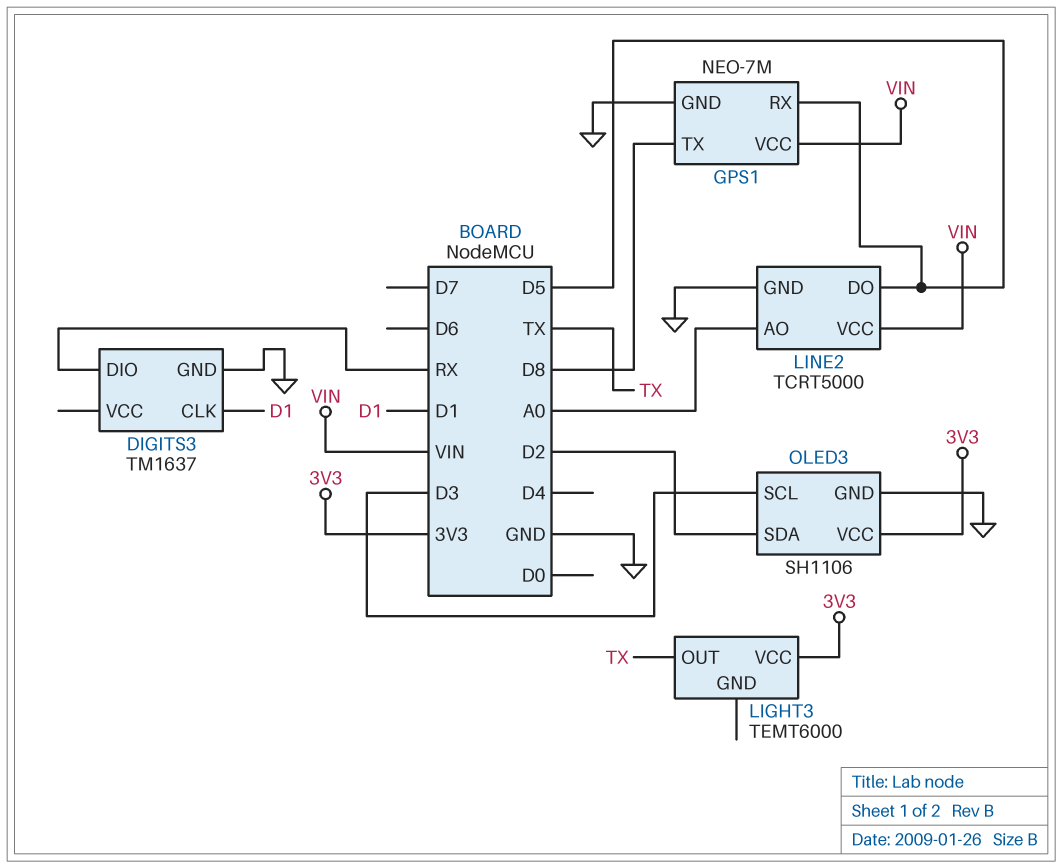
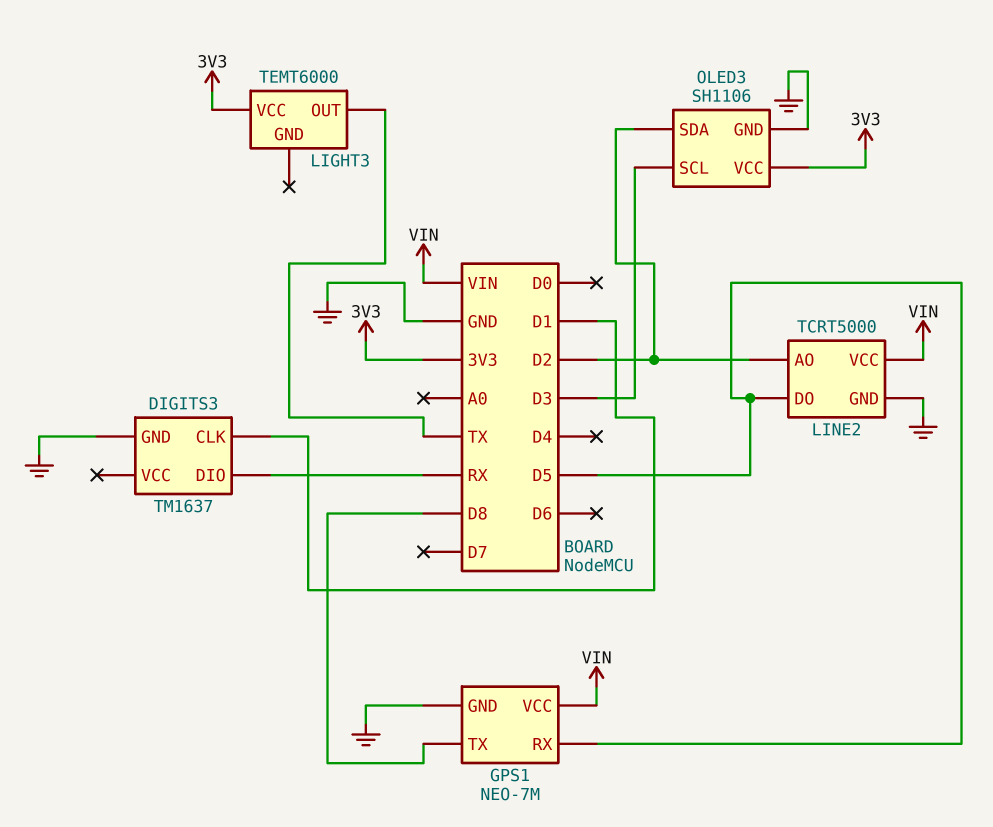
LINE2 pin AO: A0 -> D2

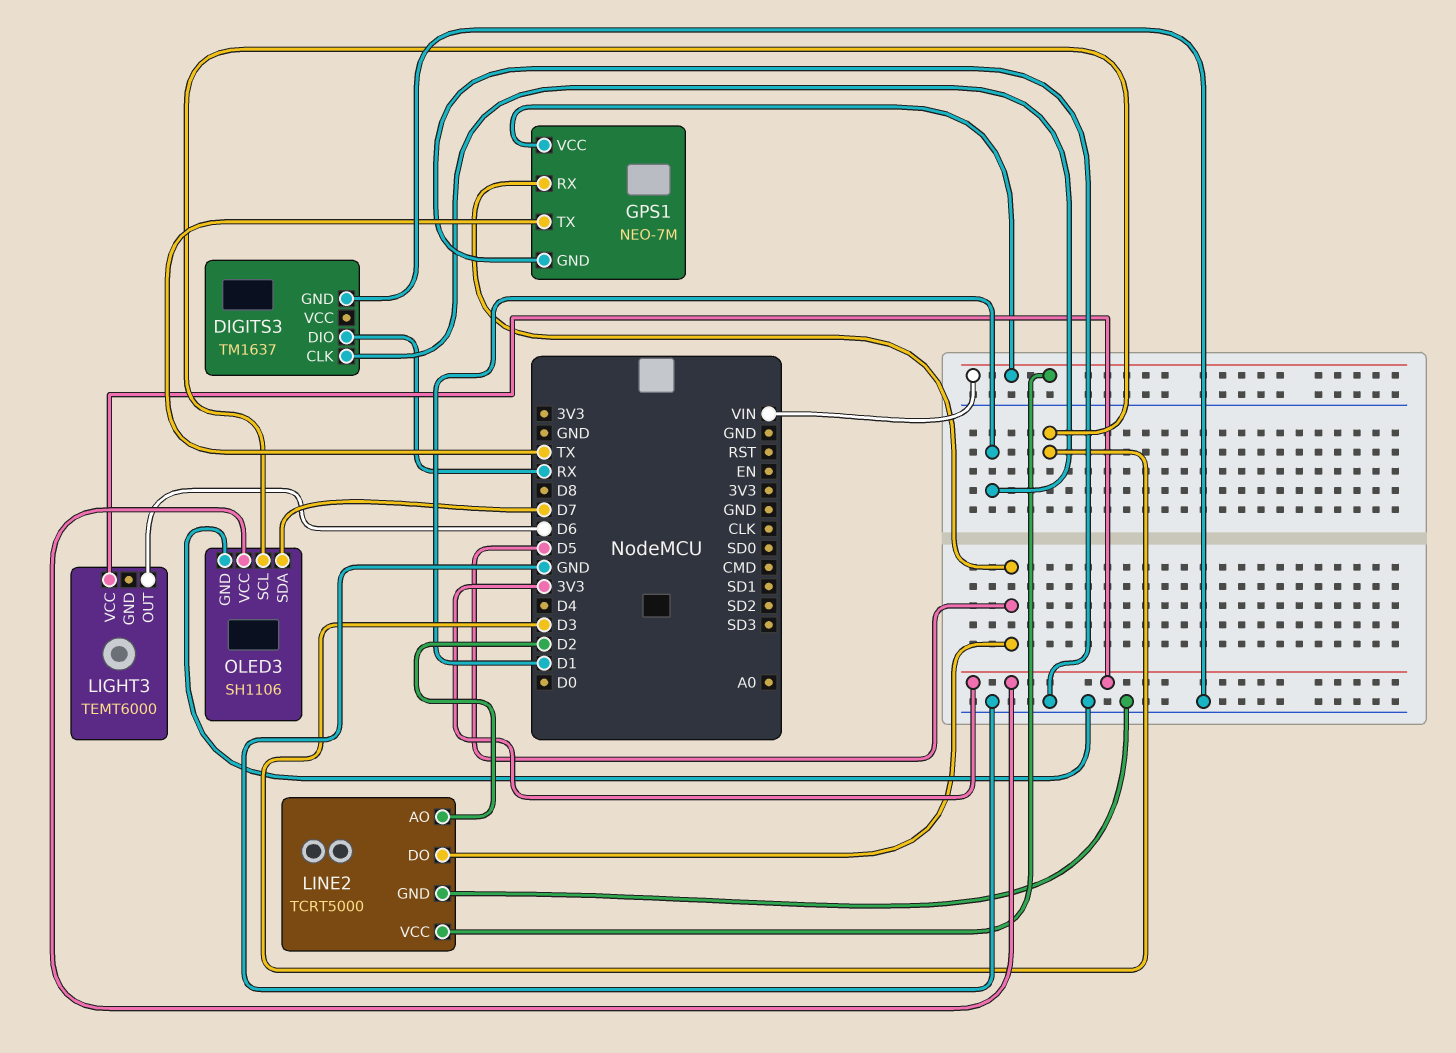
GPS1 pin TX: D8 -> TX
LIGHT3 pin OUT: TX -> D6
OLED3 pin SDA: D2 -> D7

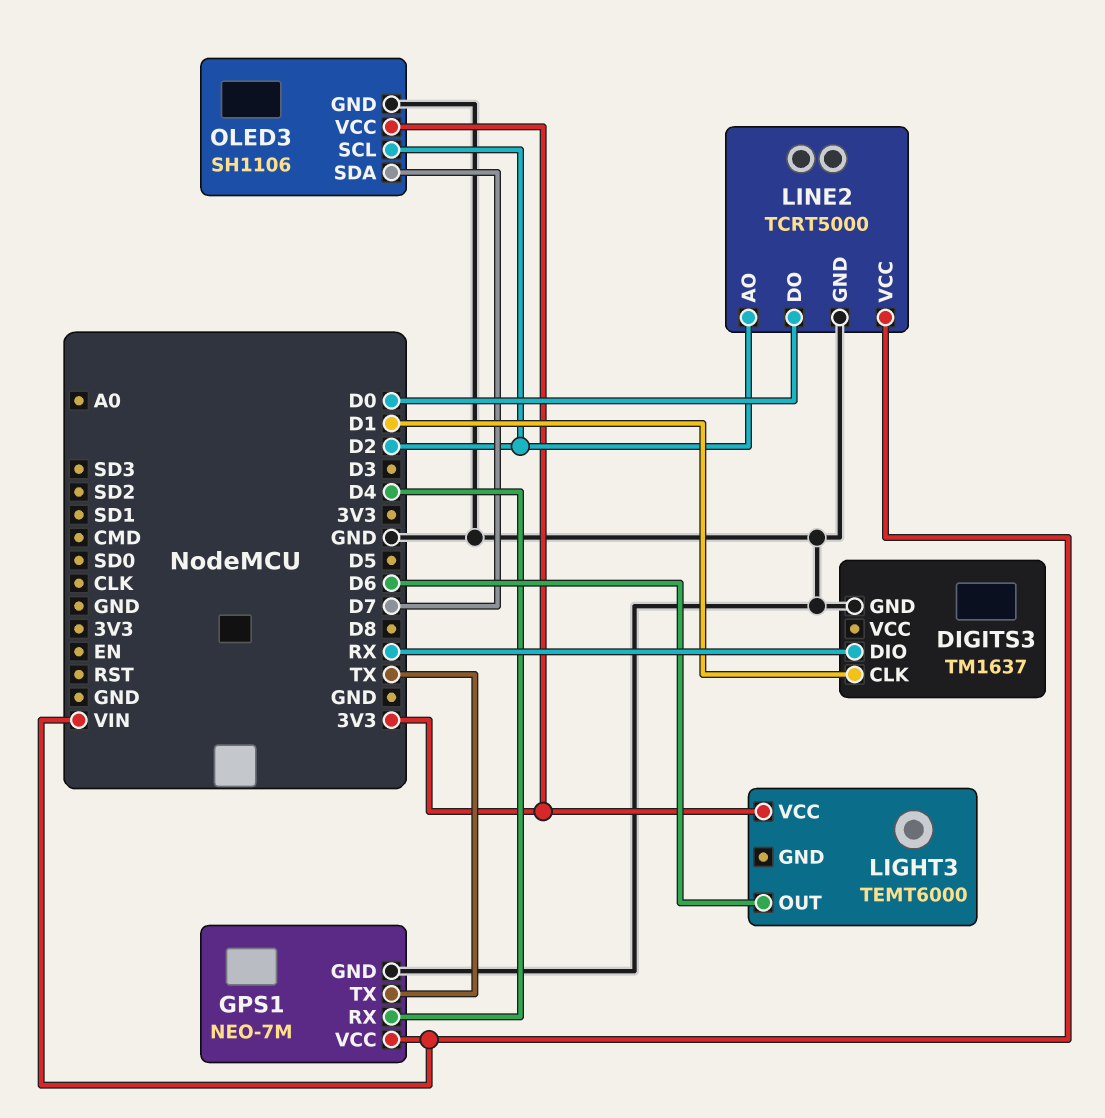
GPS1 pin RX: D5 -> D4
LINE2 pin DO: D5 -> D0
OLED3 pin SCL: D3 -> D2

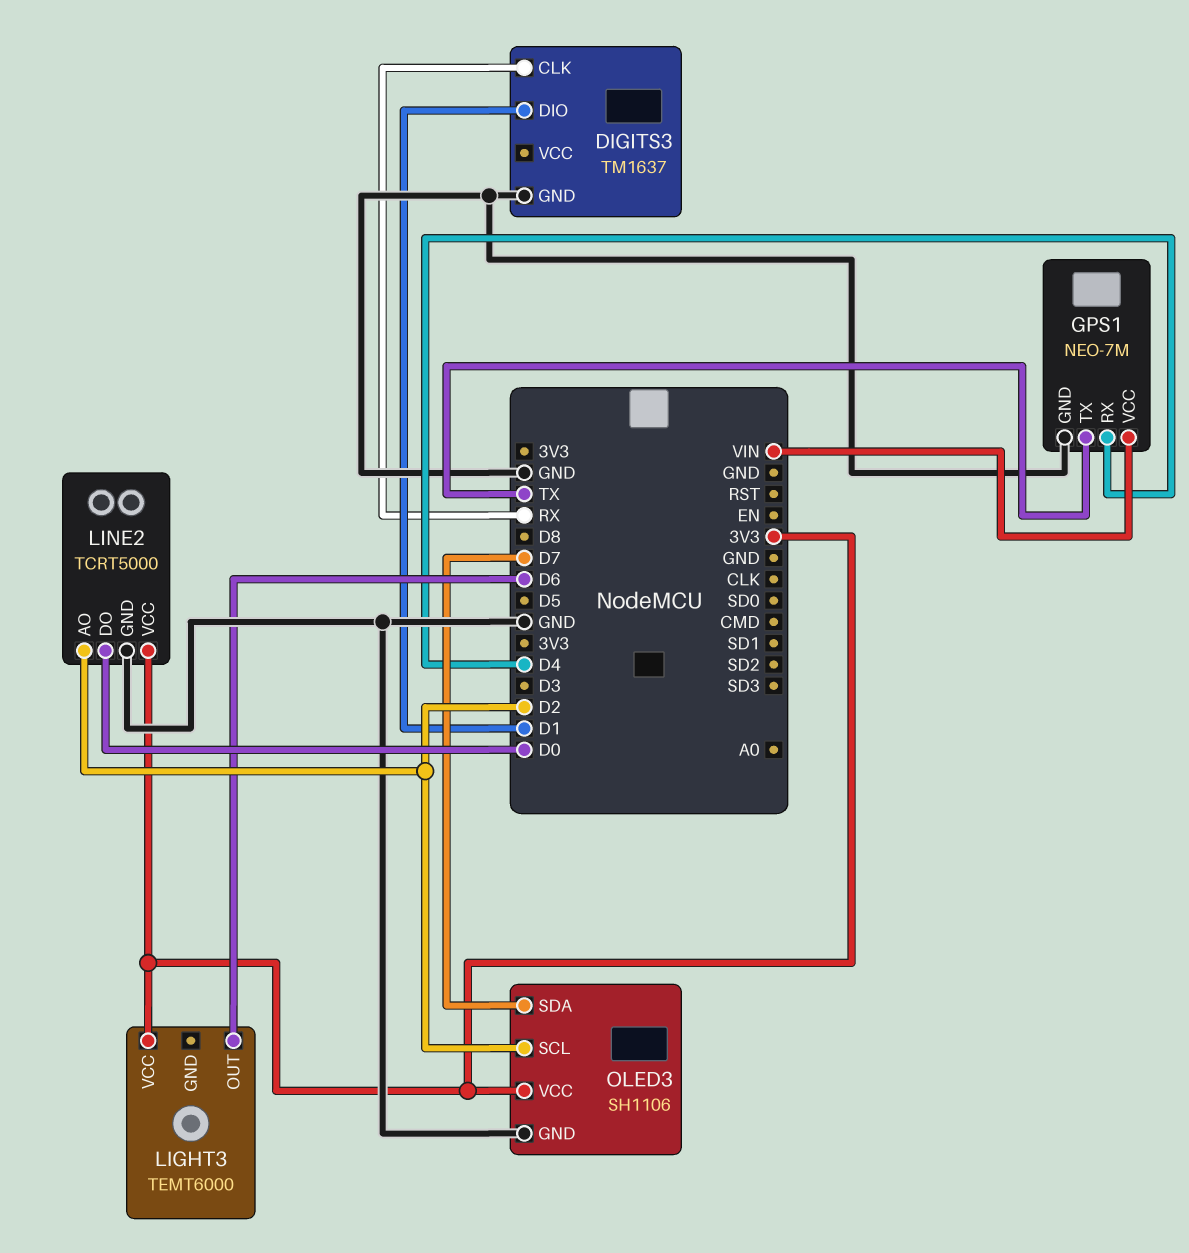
DIGITS3 pin CLK: D1 -> RX
DIGITS3 pin DIO: RX -> D1
LINE2 pin VCC: VIN -> 3V3

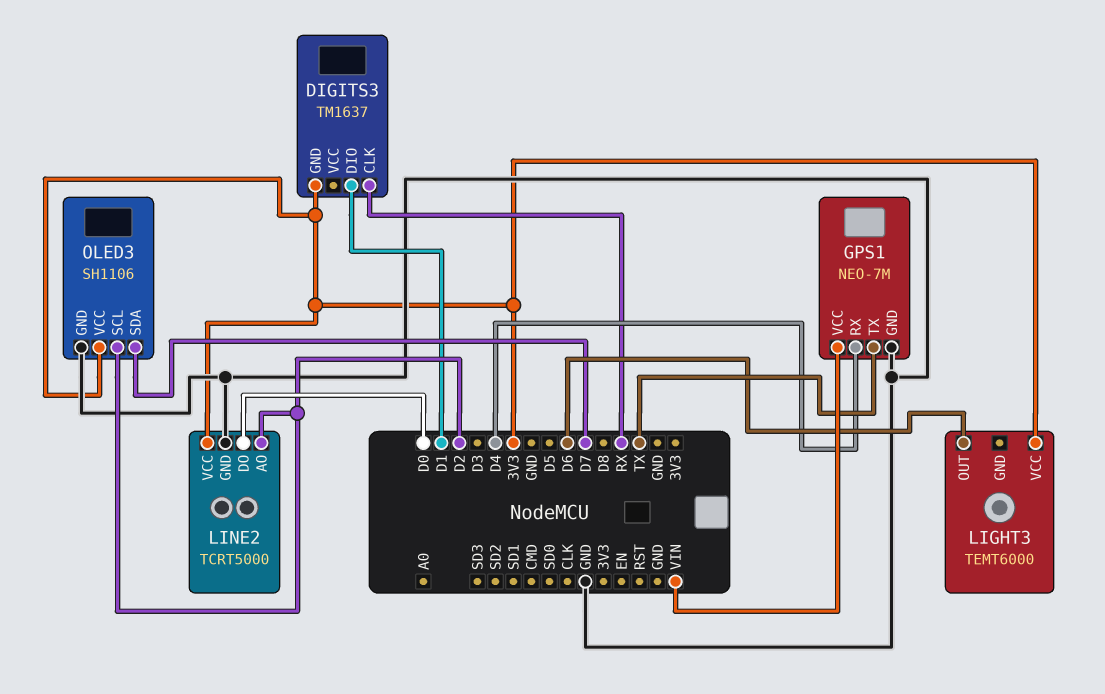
DIGITS3 pin GND: GND -> 3V3

